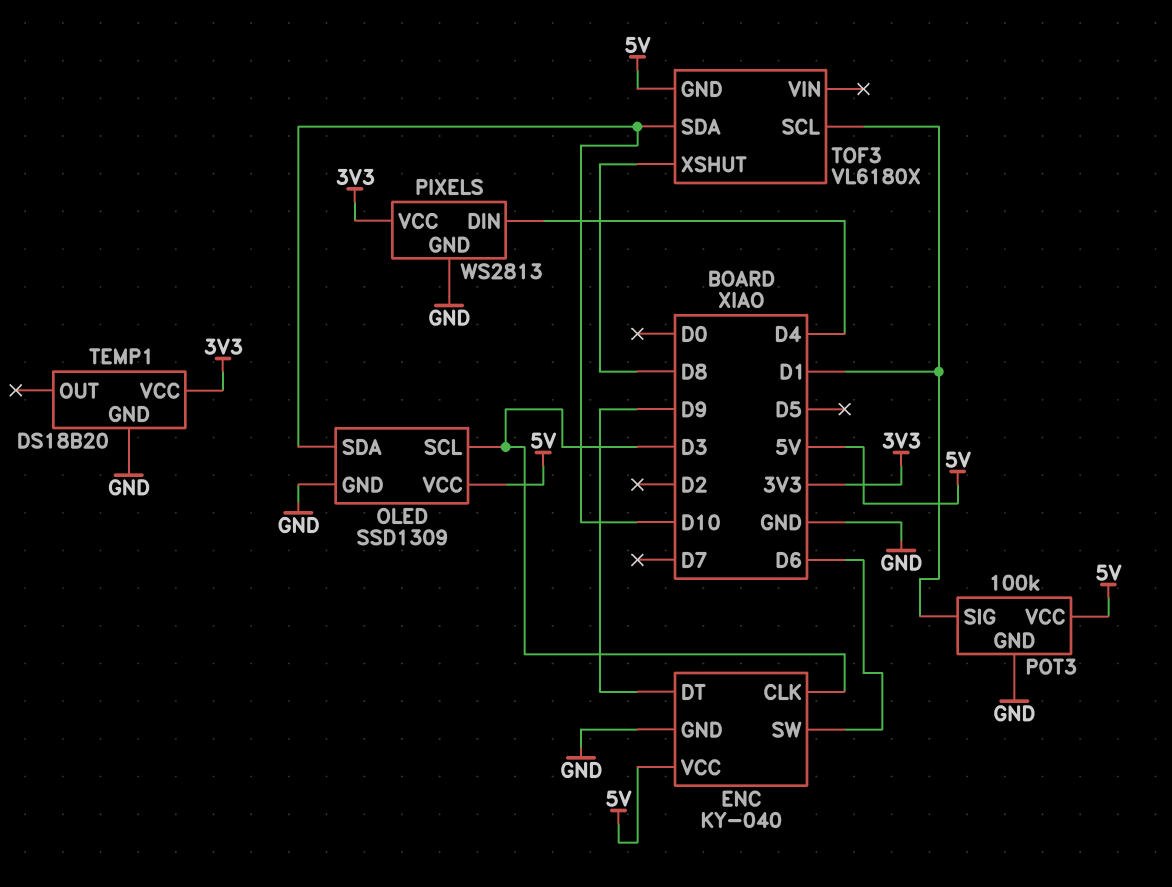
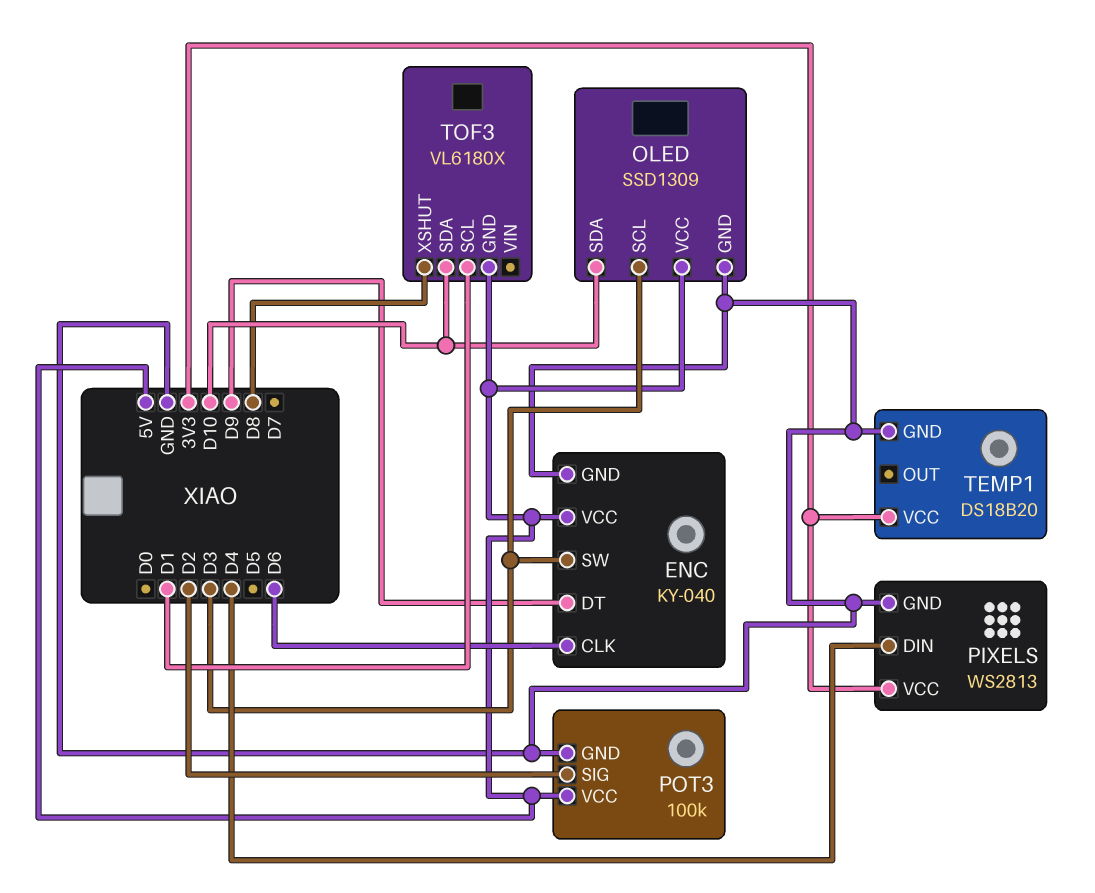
ENC pin CLK: D3 -> D6
ENC pin SW: D6 -> D3
POT3 pin SIG: D1 -> D2

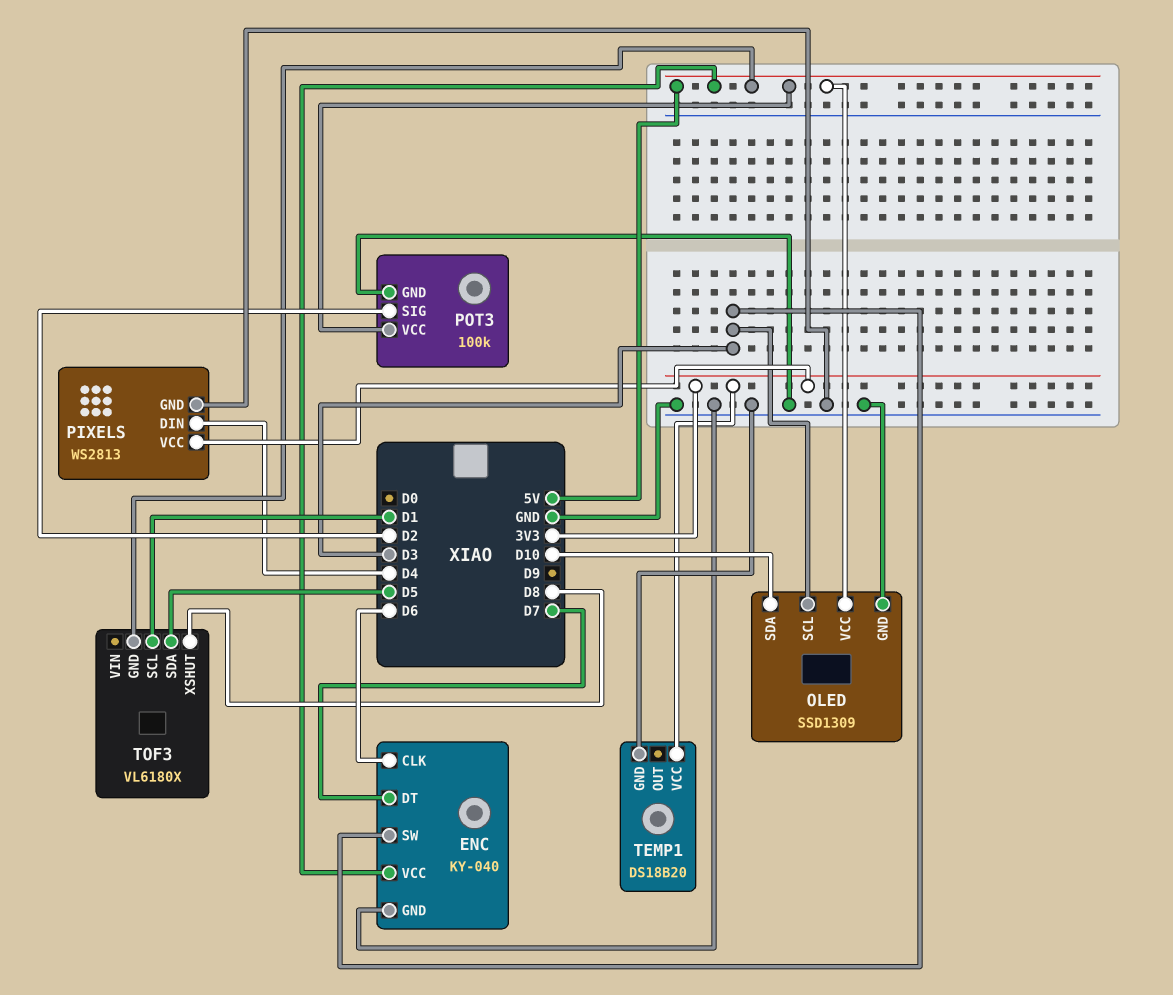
ENC pin DT: D9 -> D7
TOF3 pin SDA: D10 -> D5

